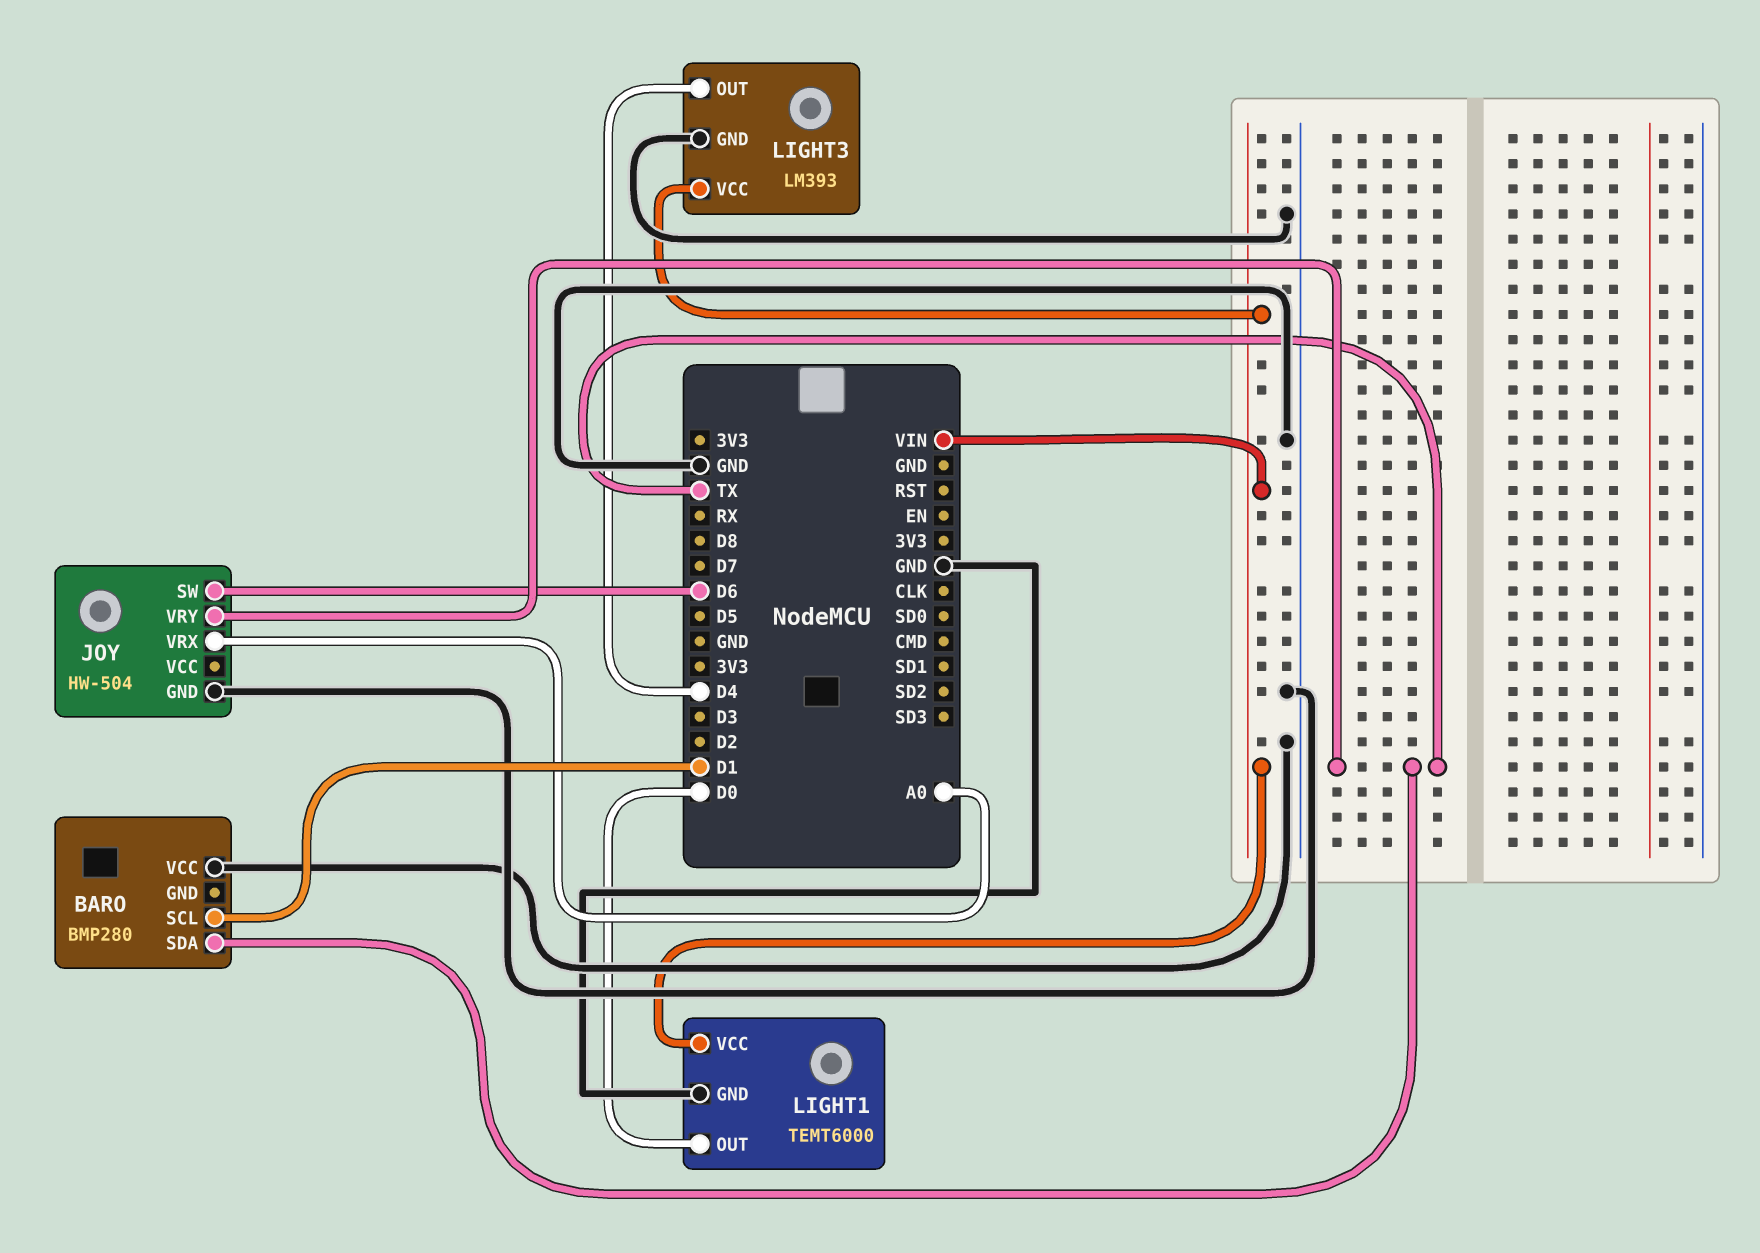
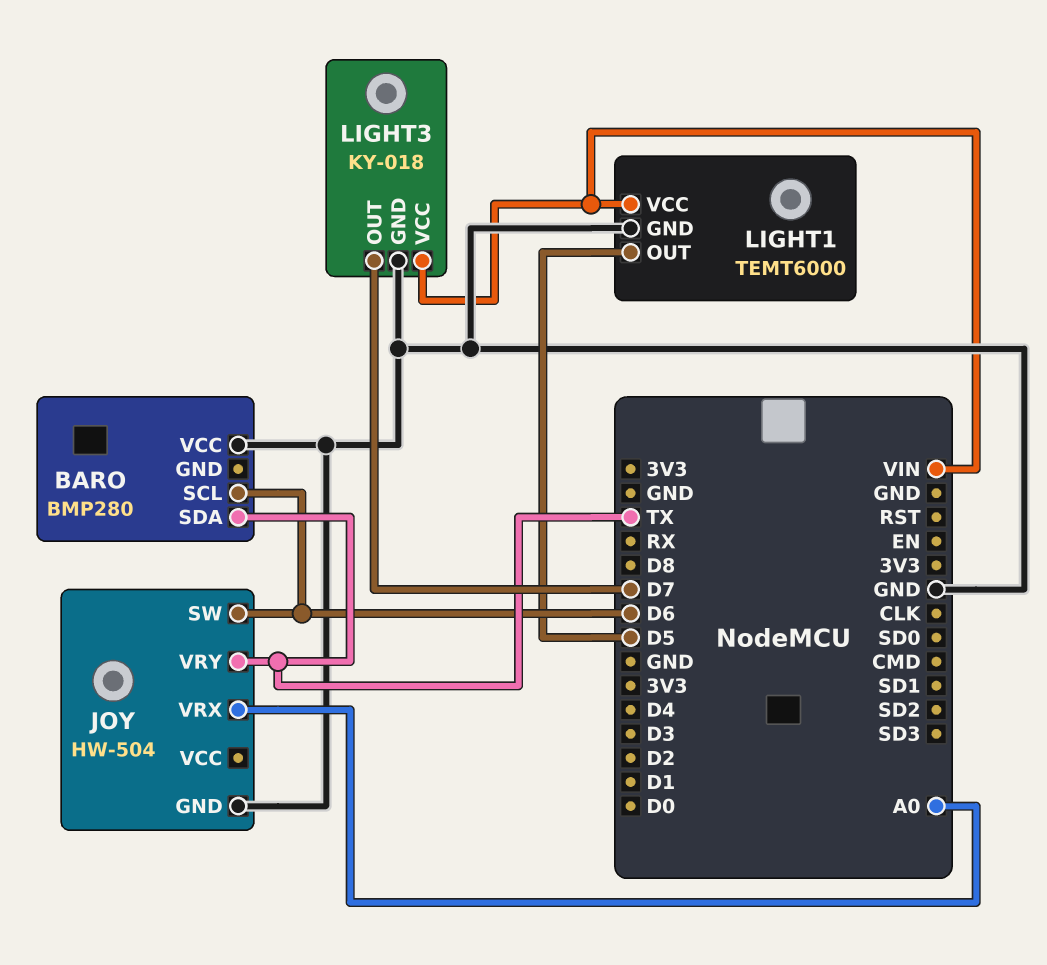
BARO pin SCL: D1 -> D6
LIGHT1 pin OUT: D0 -> D5
LIGHT3: LM393 -> KY-018
LIGHT3 pin OUT: D4 -> D7

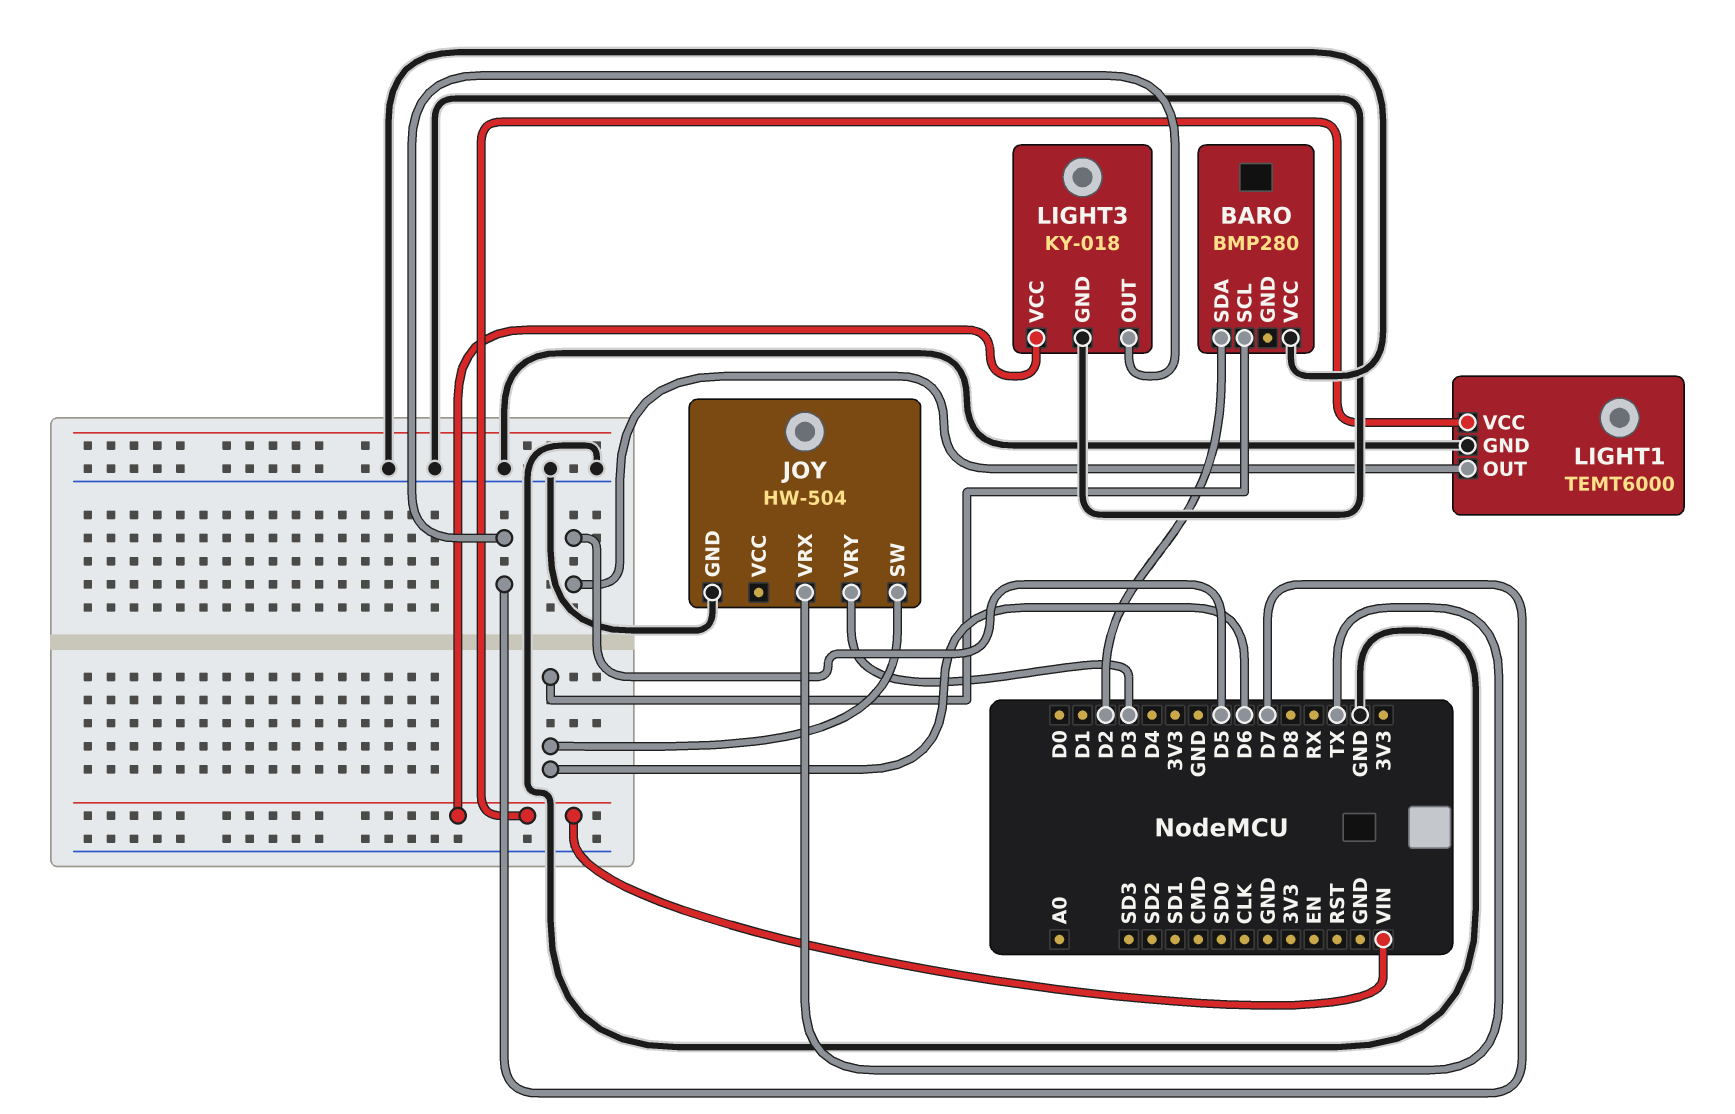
BARO pin SDA: TX -> D2
JOY pin VRX: A0 -> TX
JOY pin VRY: TX -> D3

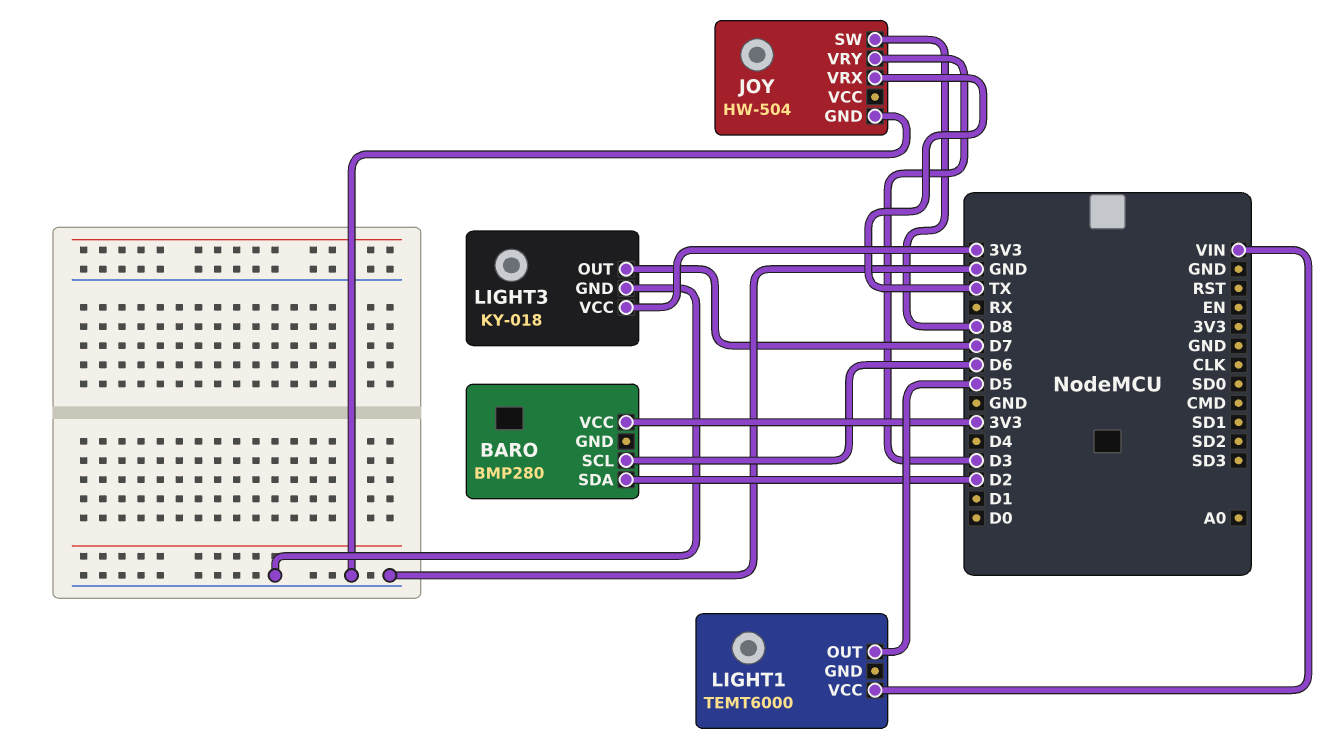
BARO pin VCC: GND -> 3V3
JOY pin SW: D6 -> D8
LIGHT1 pin GND: GND -> none
LIGHT3 pin VCC: VIN -> 3V3

